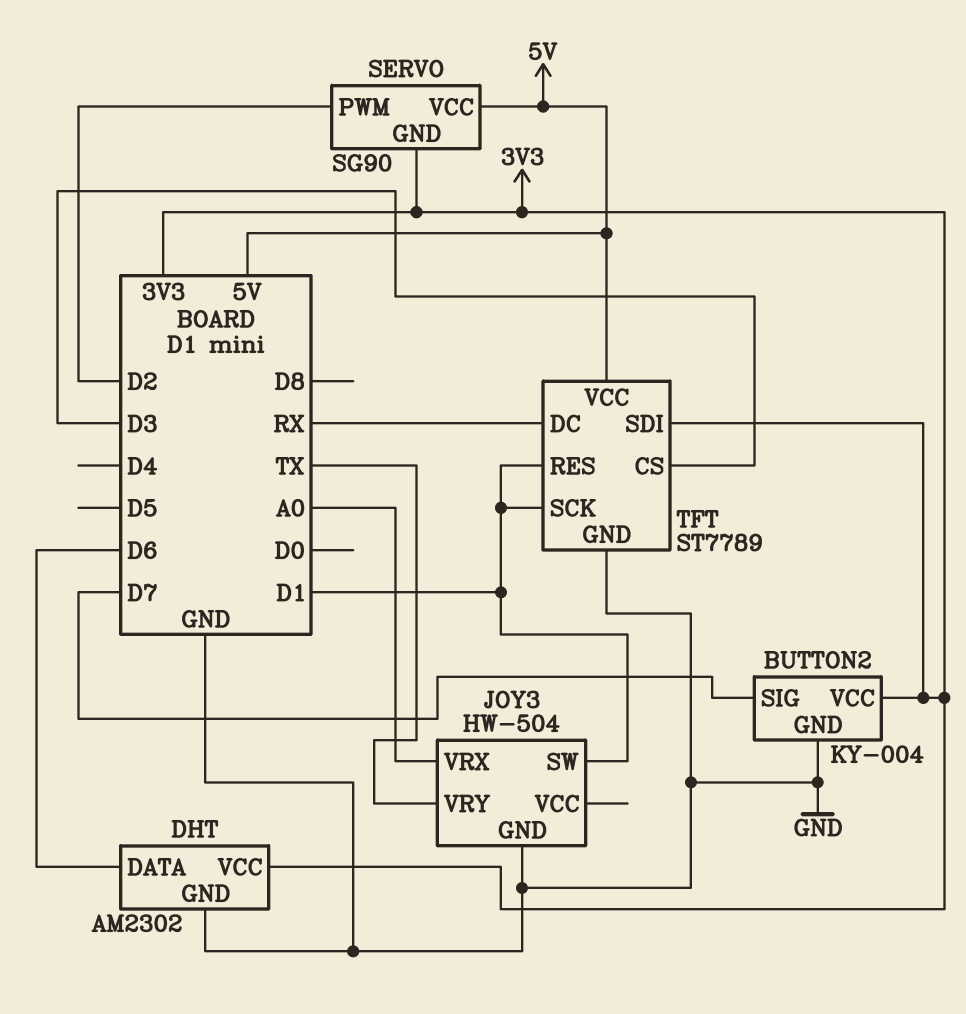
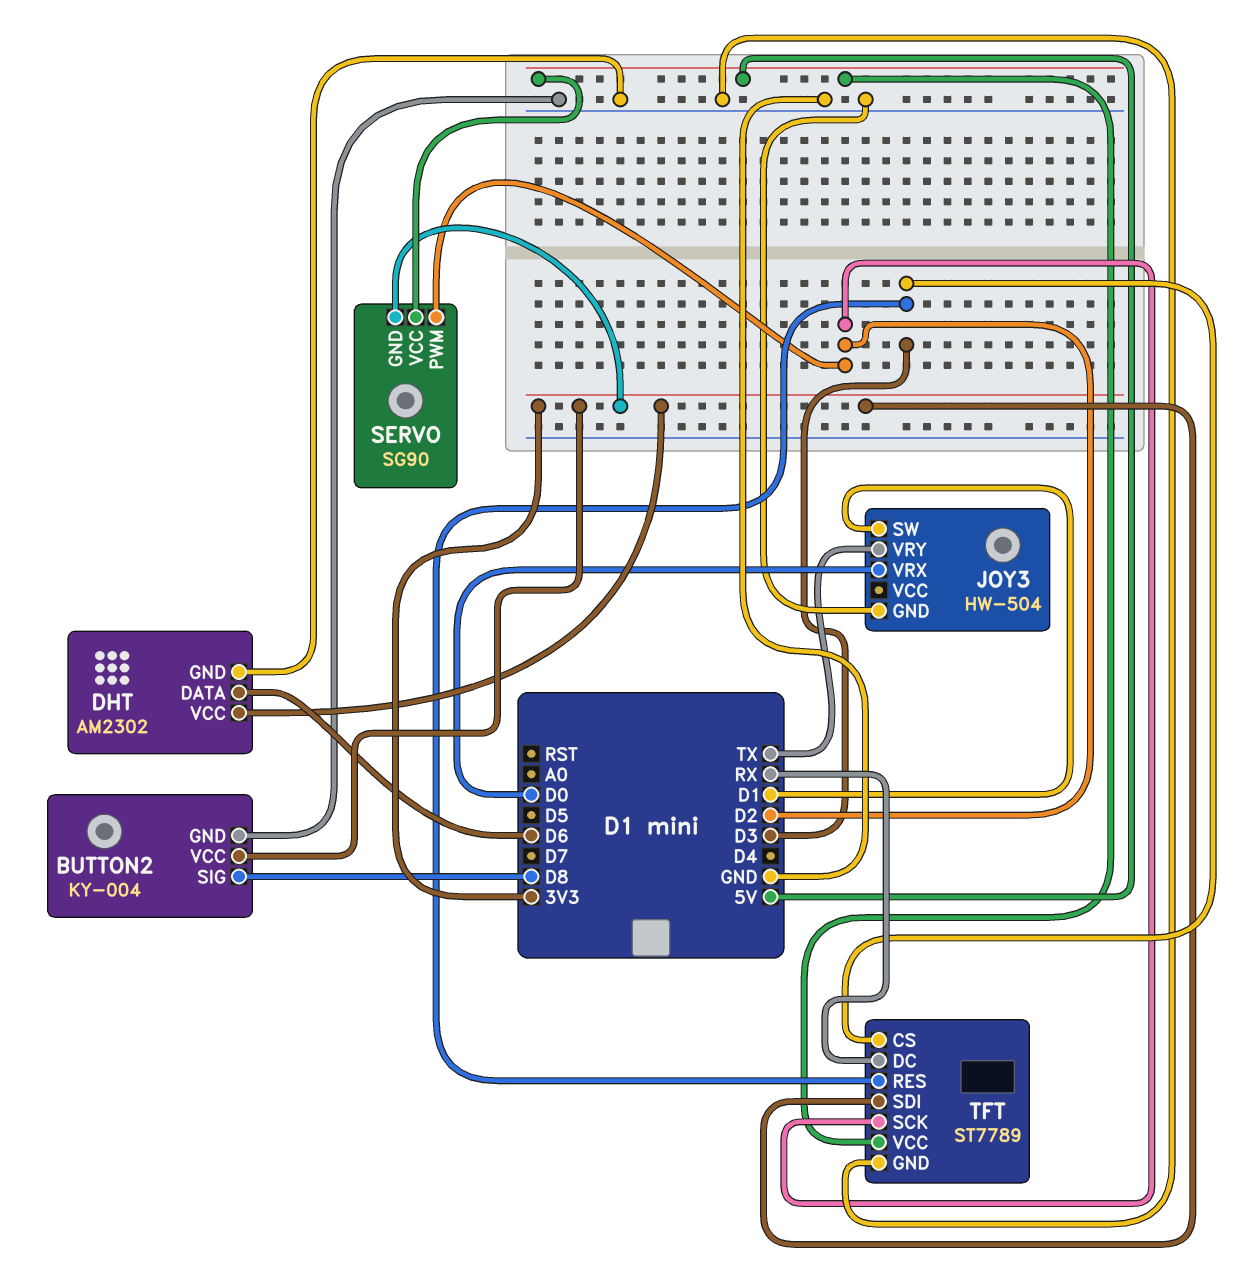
BUTTON2 pin SIG: D7 -> D8
JOY3 pin VRX: A0 -> D0
TFT pin RES: D1 -> D3
TFT pin SCK: D1 -> D2

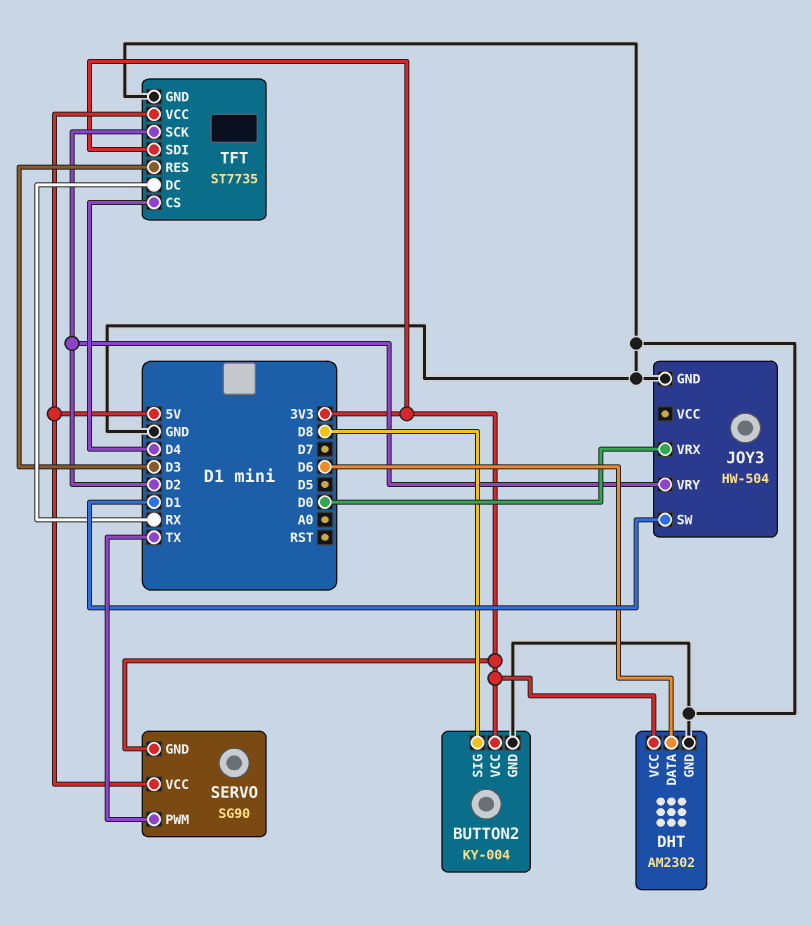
JOY3 pin VRY: TX -> D2
SERVO pin PWM: D2 -> TX
TFT: ST7789 -> ST7735
TFT pin CS: D3 -> D4

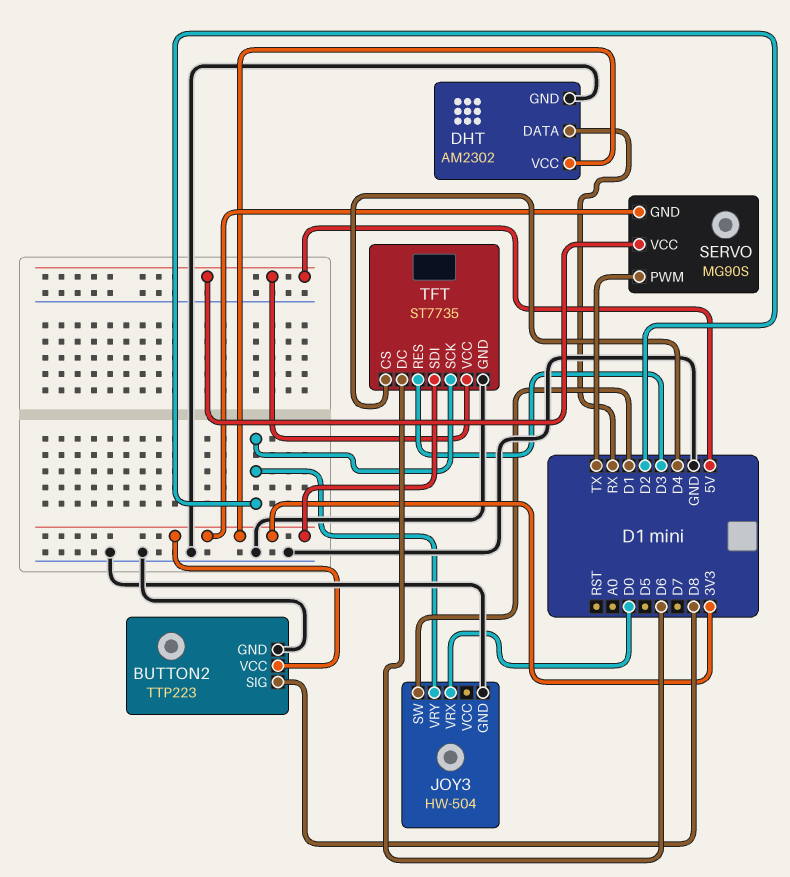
BUTTON2: KY-004 -> TTP223
DHT pin DATA: D6 -> RX
SERVO: SG90 -> MG90S
TFT pin DC: RX -> D6

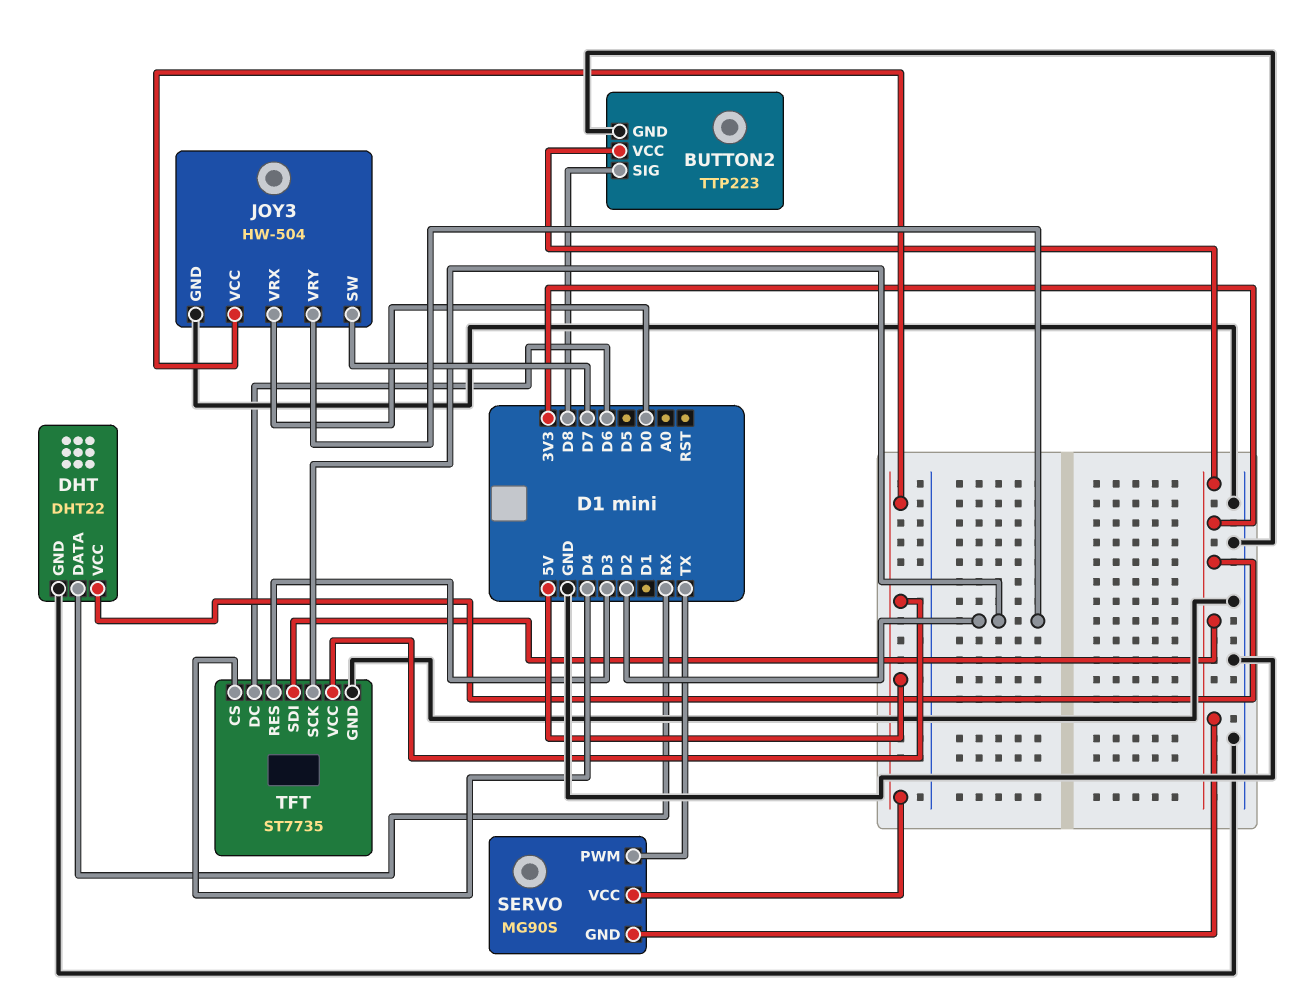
DHT: AM2302 -> DHT22
JOY3 pin SW: D1 -> D7
JOY3 pin VCC: none -> 5V

